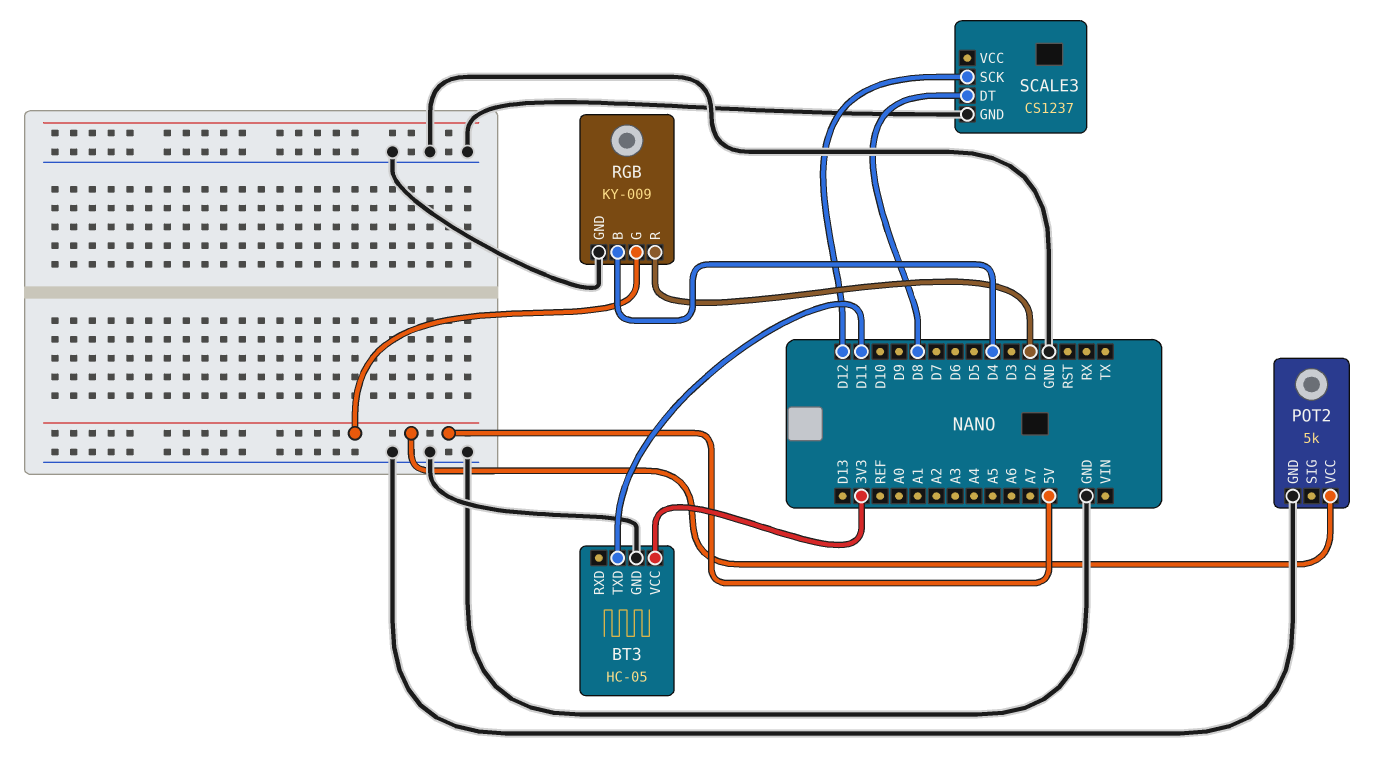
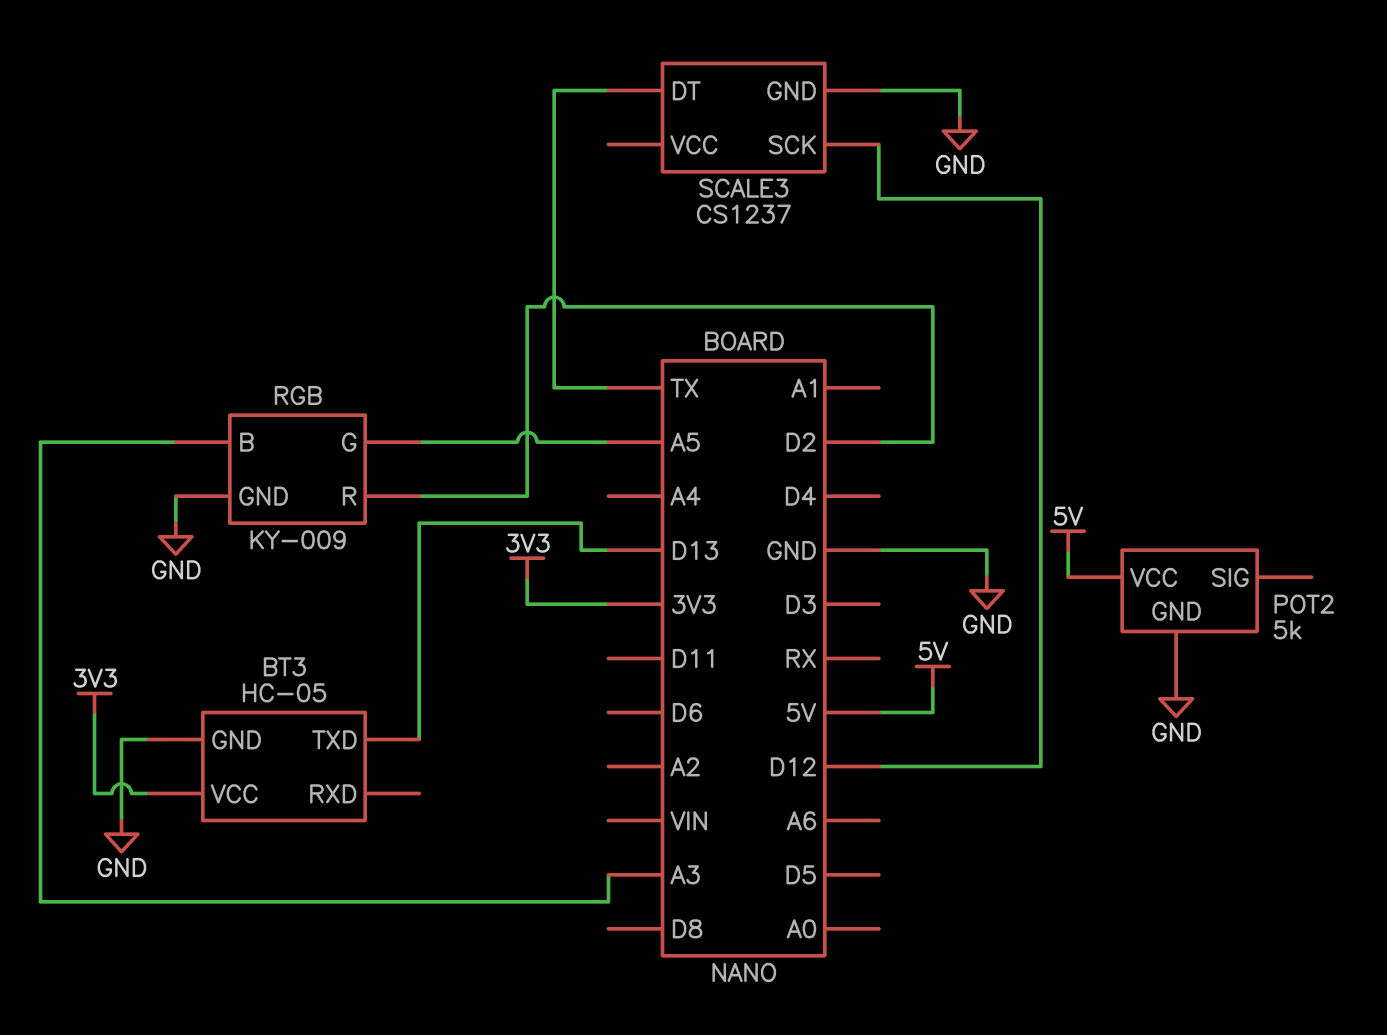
BT3 pin TXD: D11 -> D13
RGB pin B: D4 -> A3
RGB pin G: 5V -> A5
SCALE3 pin DT: D8 -> TX

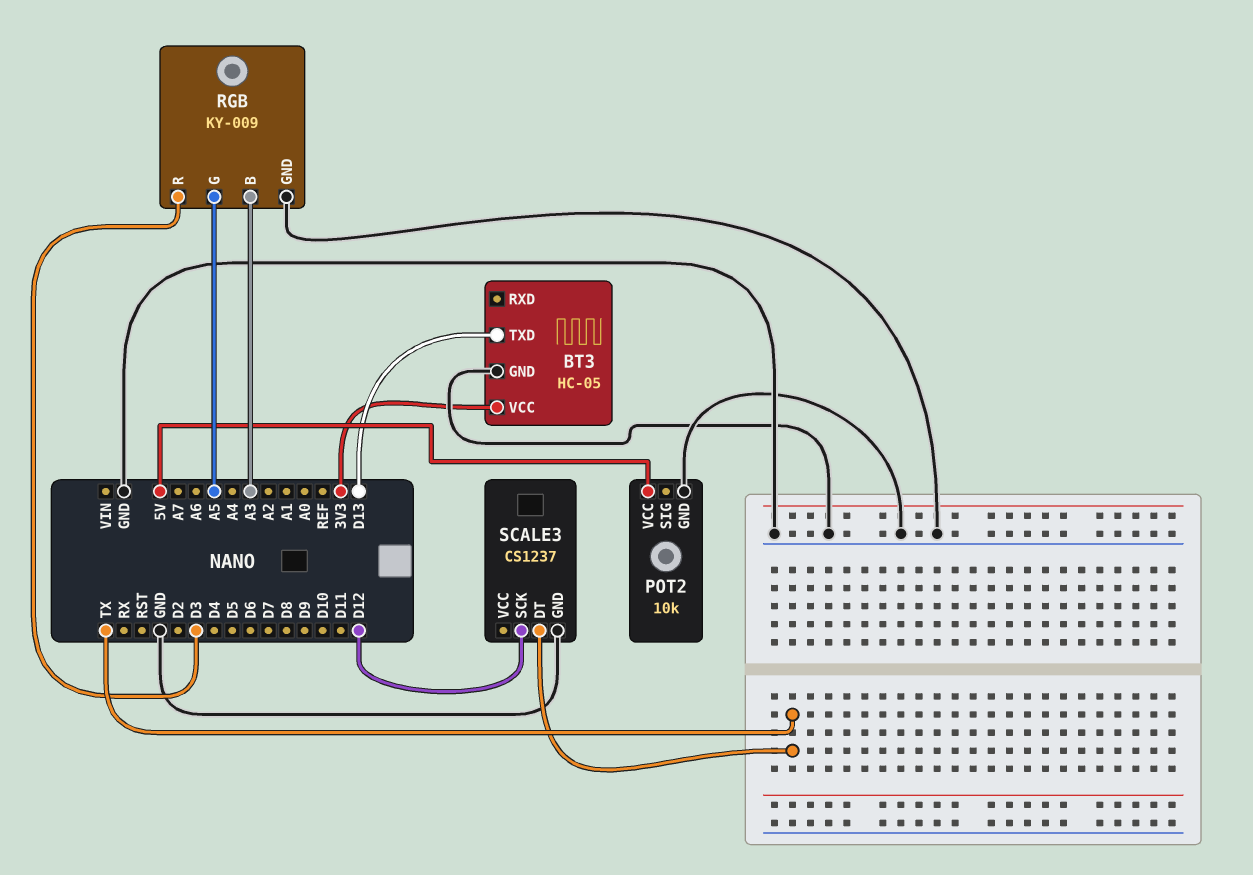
POT2: 5k -> 10k
RGB pin R: D2 -> D3

